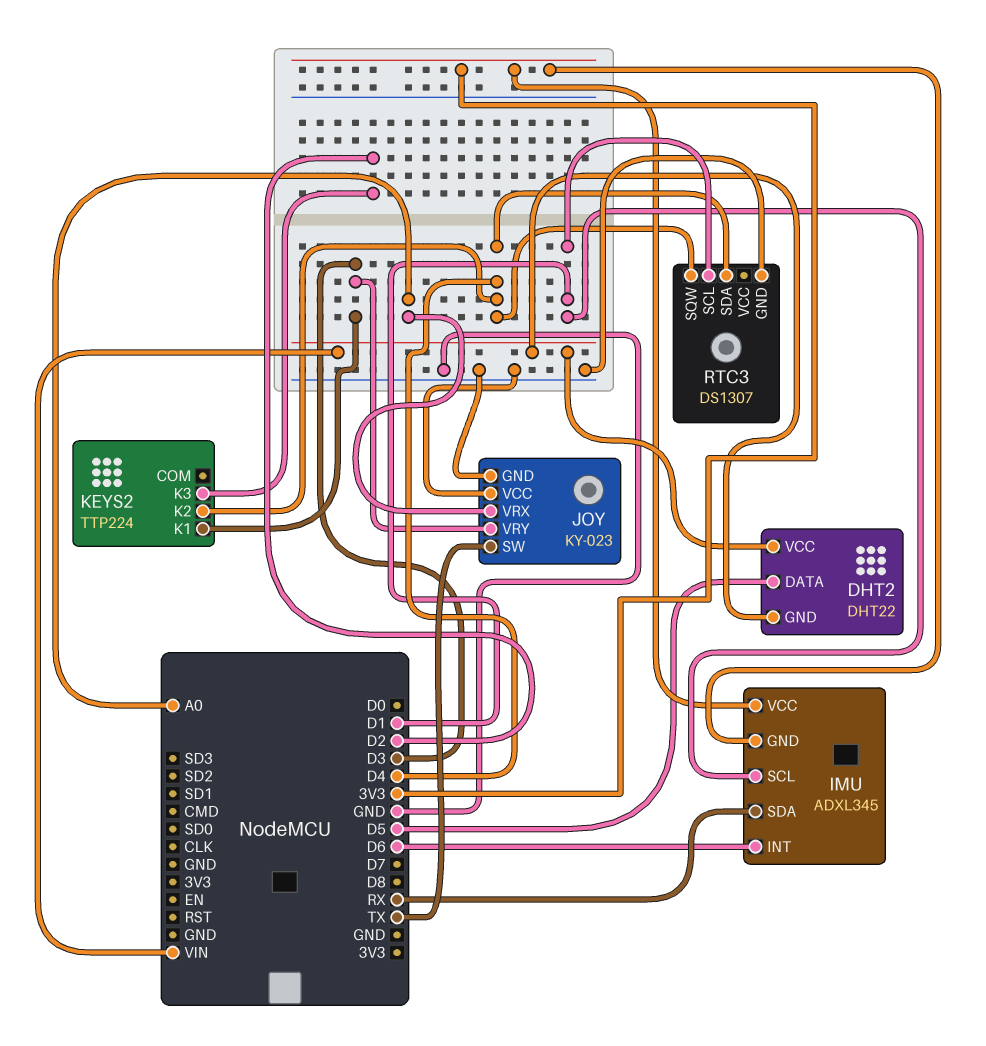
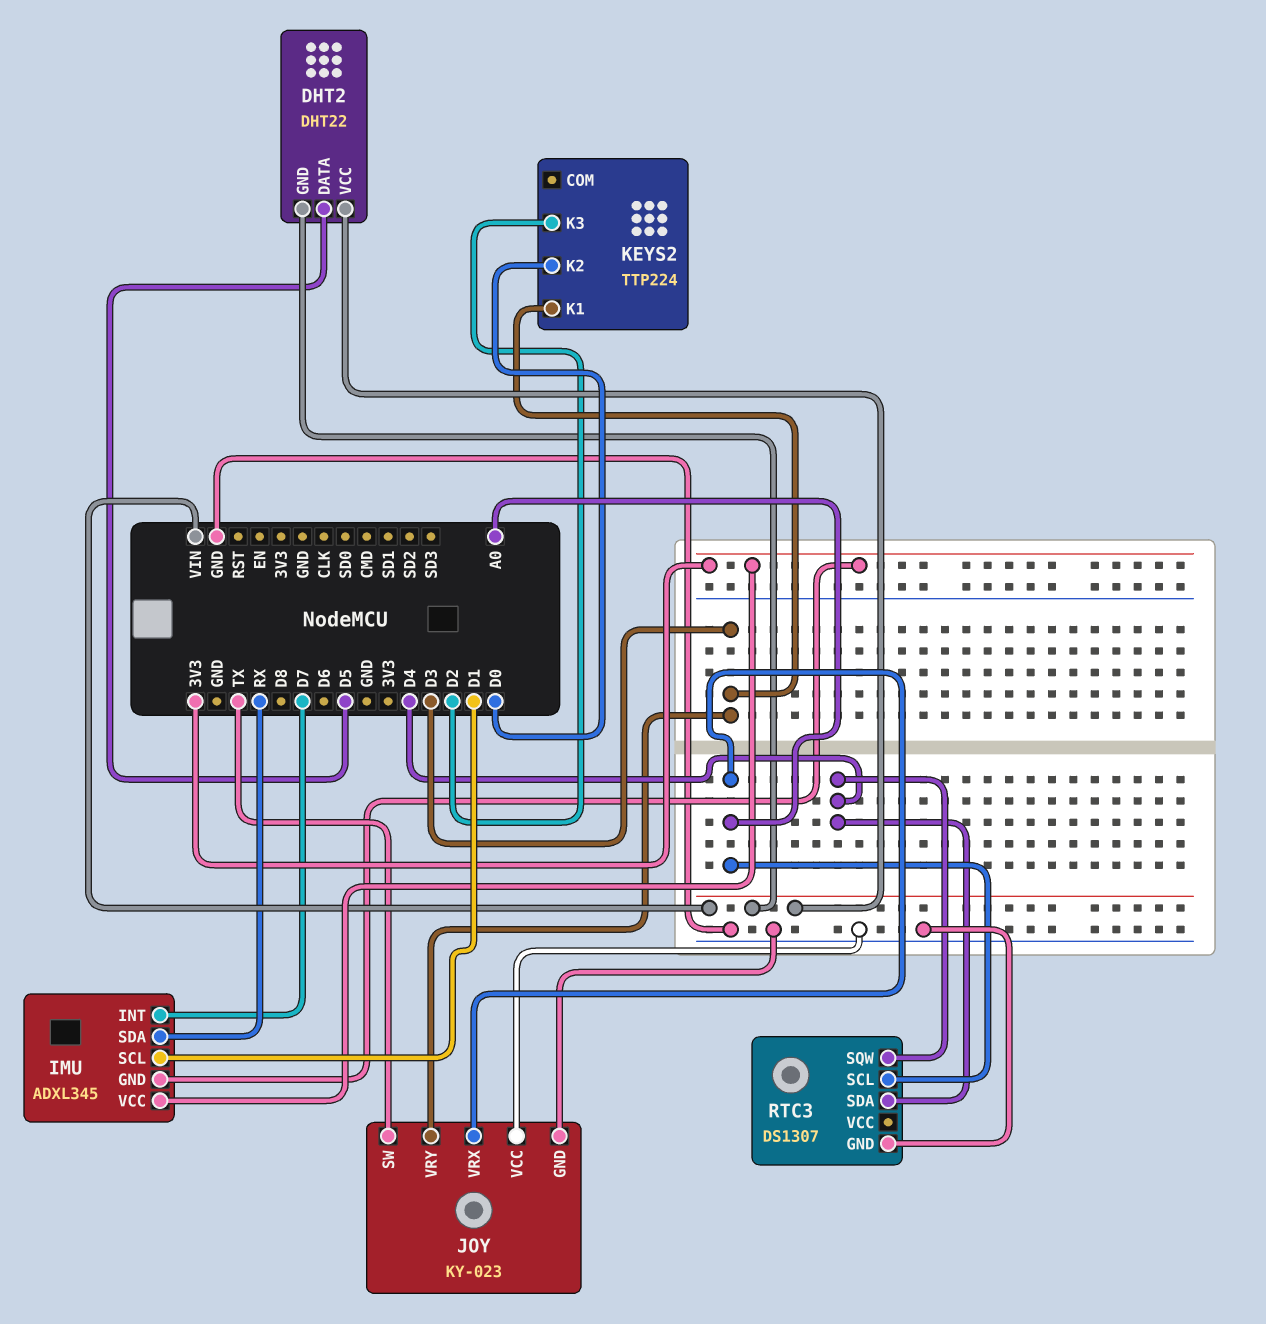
IMU pin INT: D6 -> D7
KEYS2 pin K2: D4 -> D0
RTC3 pin SCL: D1 -> A0

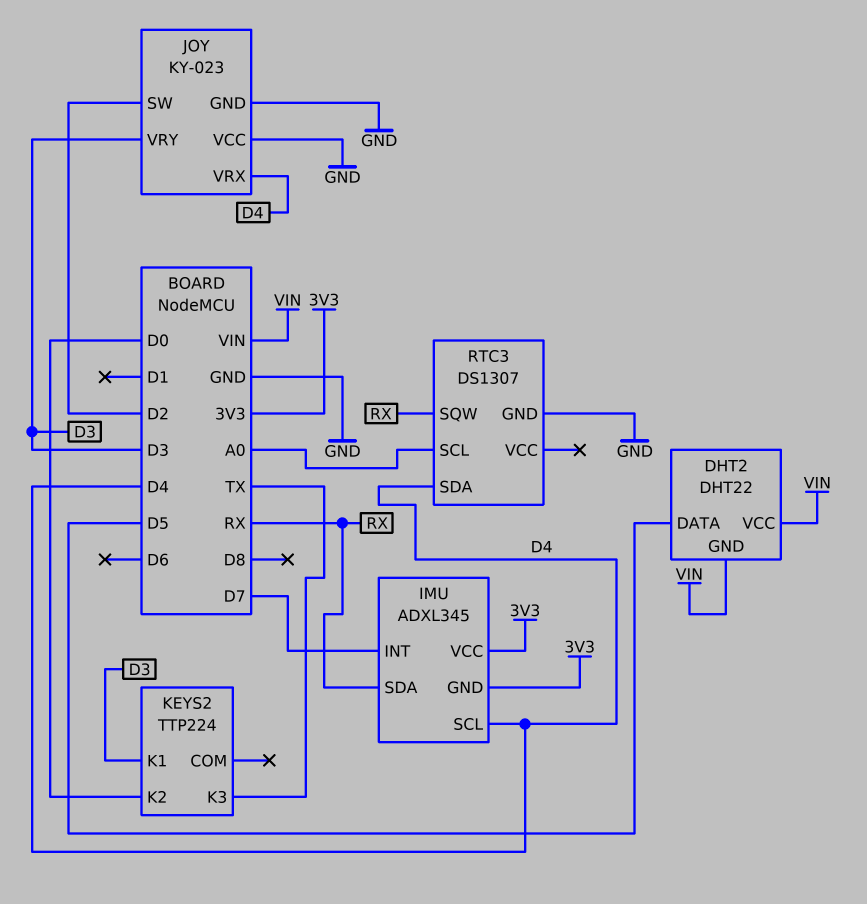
IMU pin SCL: D1 -> D4
JOY pin SW: TX -> D2
JOY pin VRX: A0 -> D4
KEYS2 pin K3: D2 -> TX
RTC3 pin SQW: D4 -> RX

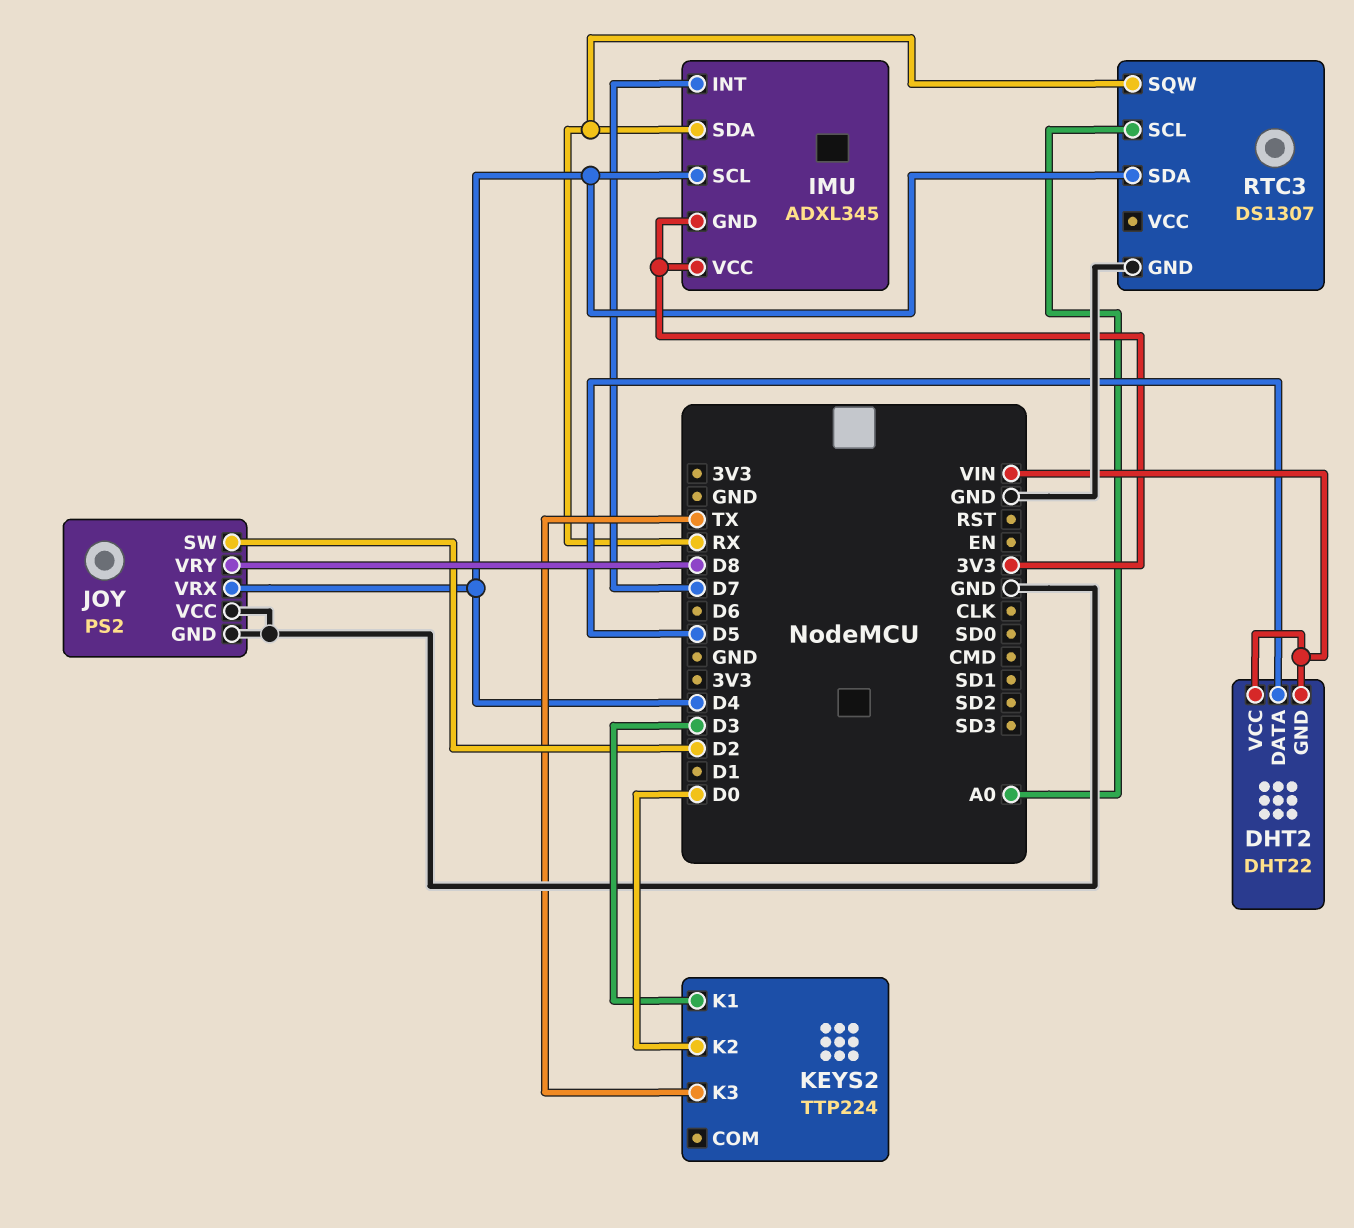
JOY: KY-023 -> PS2
JOY pin VRY: D3 -> D8

